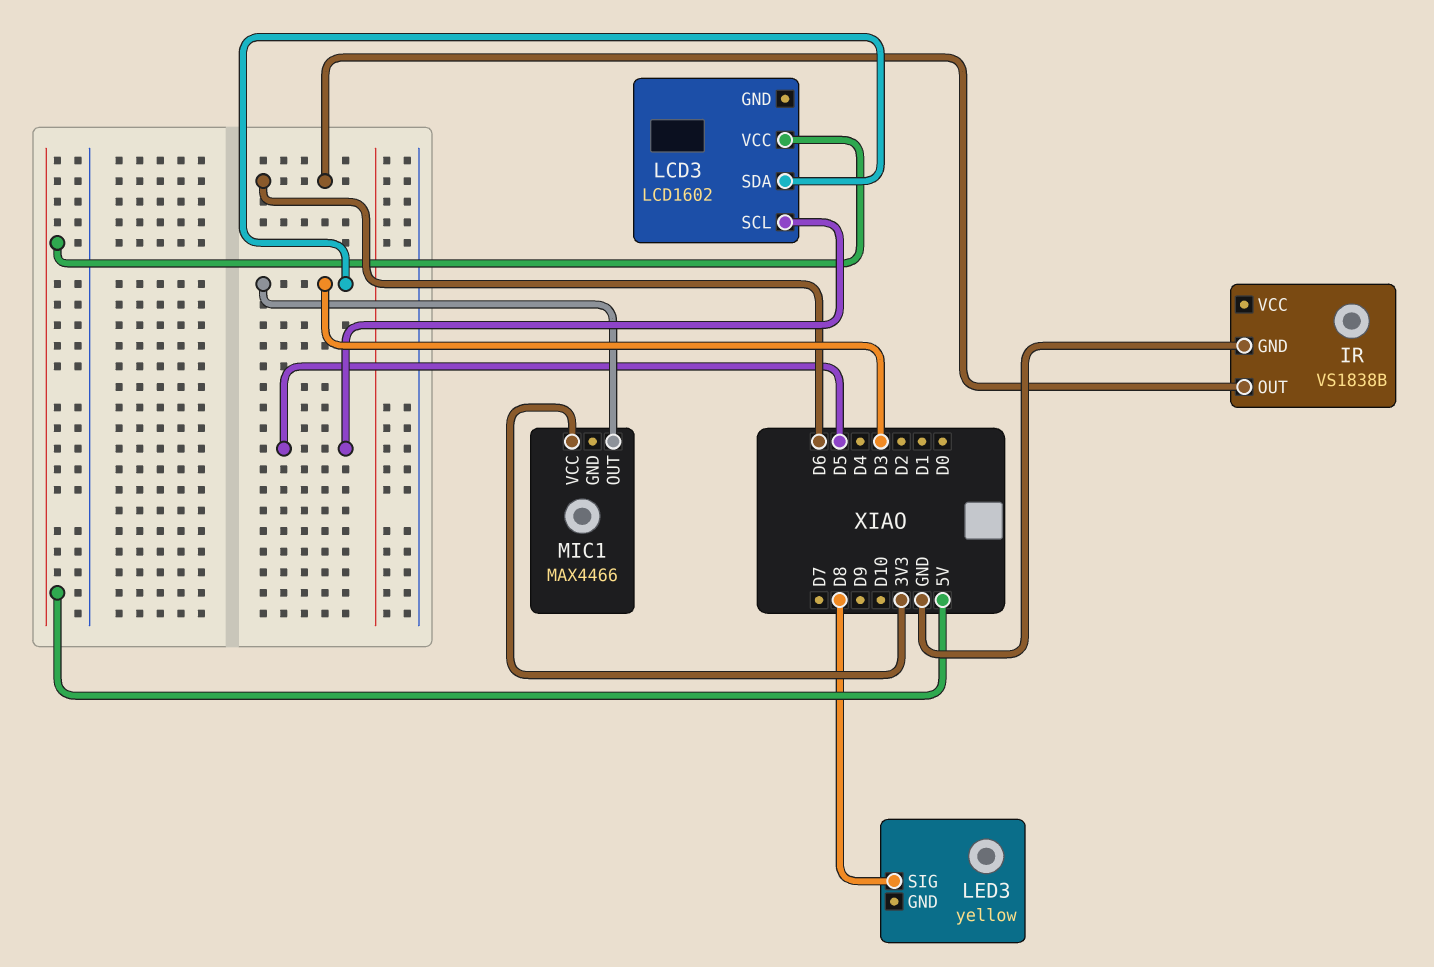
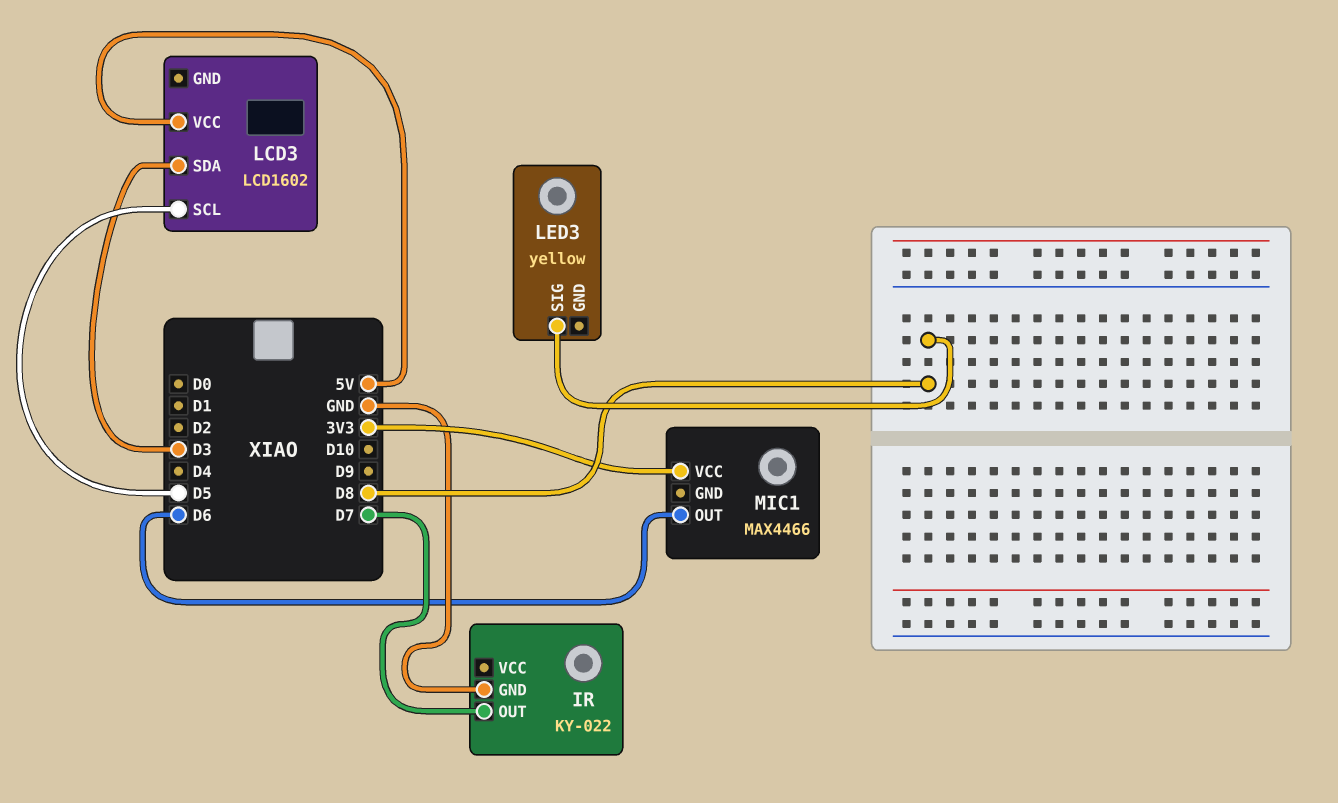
IR: VS1838B -> KY-022
IR pin OUT: D6 -> D7
MIC1 pin OUT: D3 -> D6

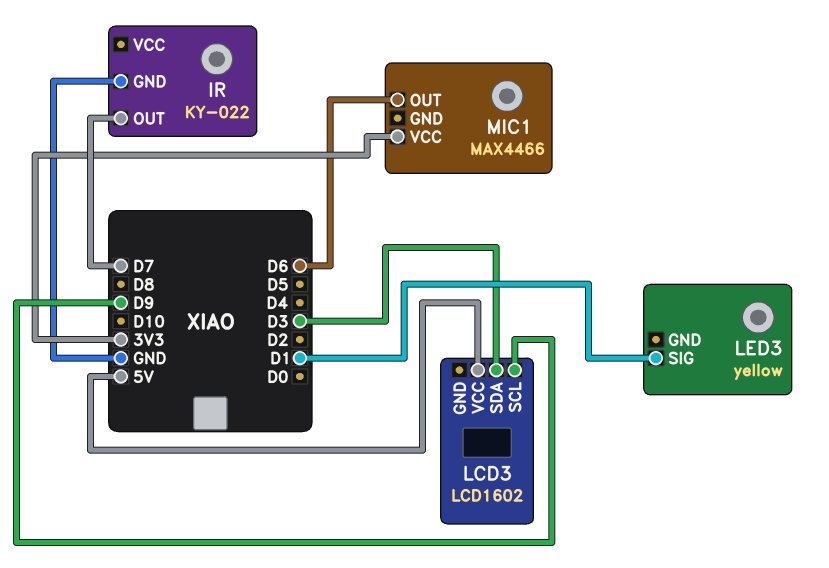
LCD3 pin SCL: D5 -> D9
LED3 pin SIG: D8 -> D1

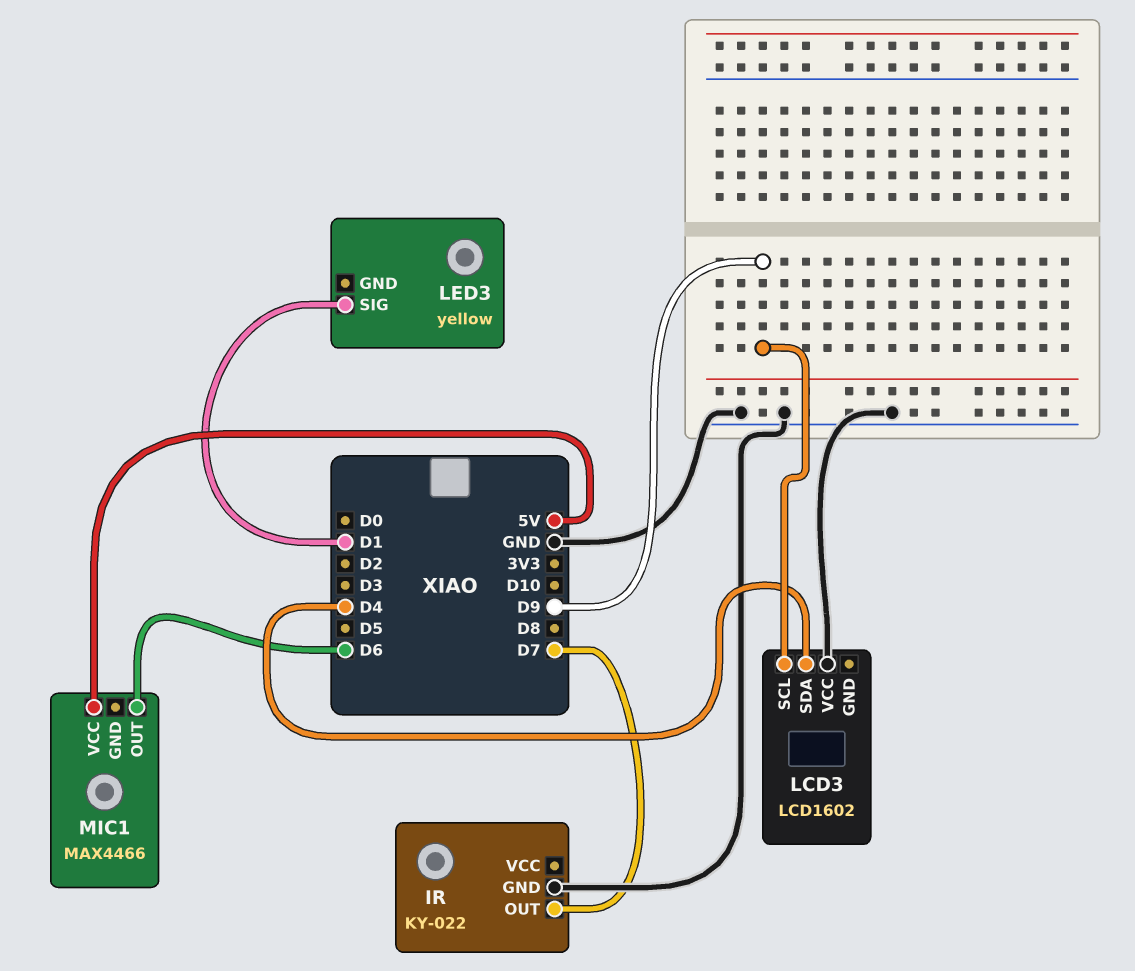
LCD3 pin SDA: D3 -> D4
LCD3 pin VCC: 5V -> GND
MIC1 pin VCC: 3V3 -> 5V

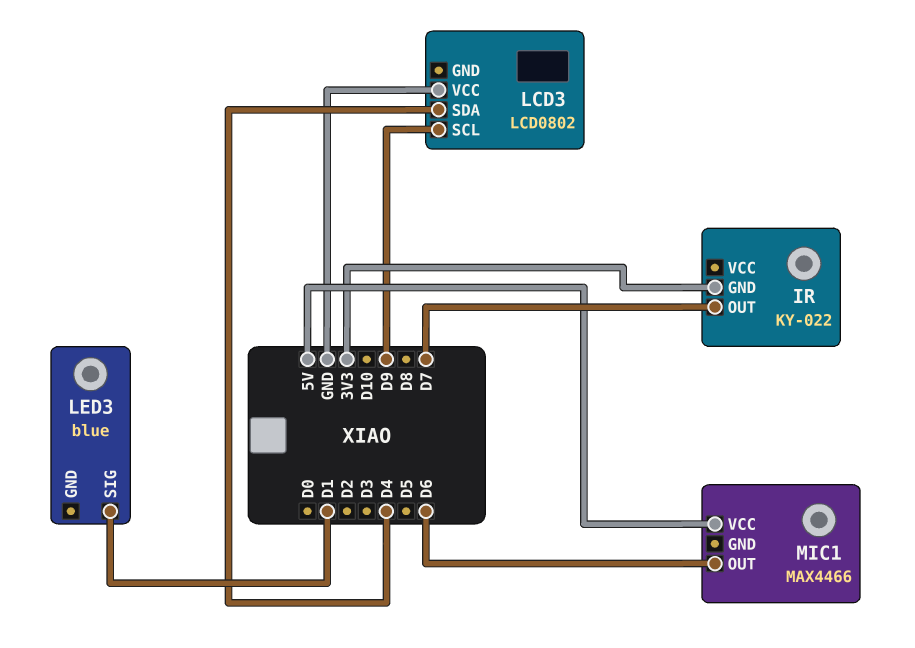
IR pin GND: GND -> 3V3
LCD3: LCD1602 -> LCD0802
LED3: yellow -> blue

